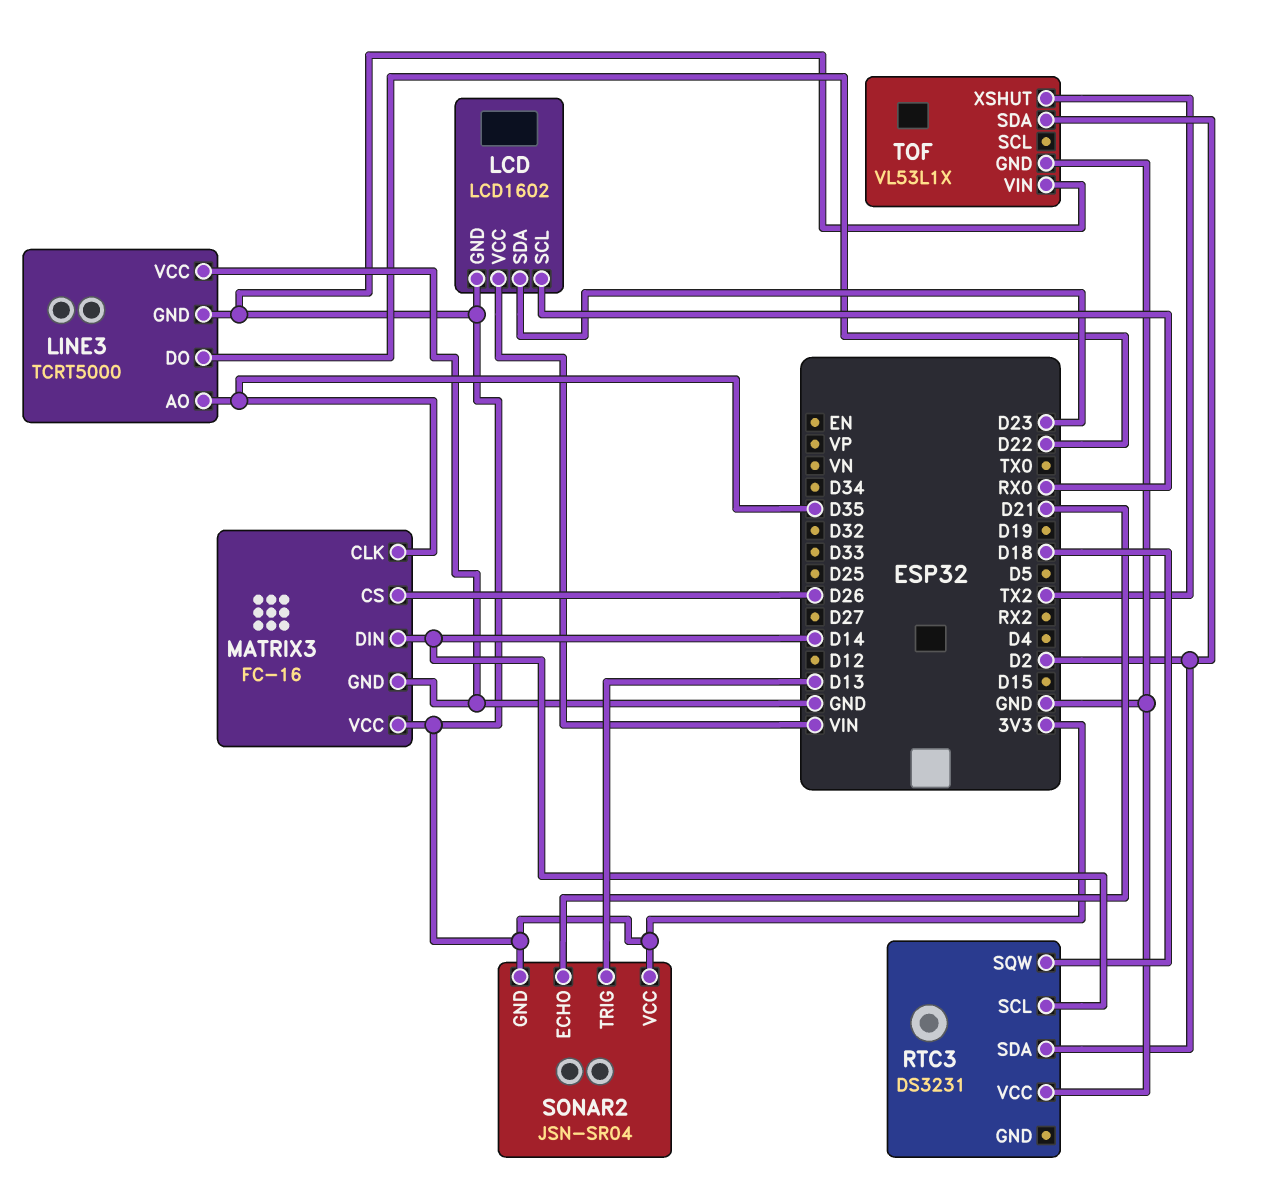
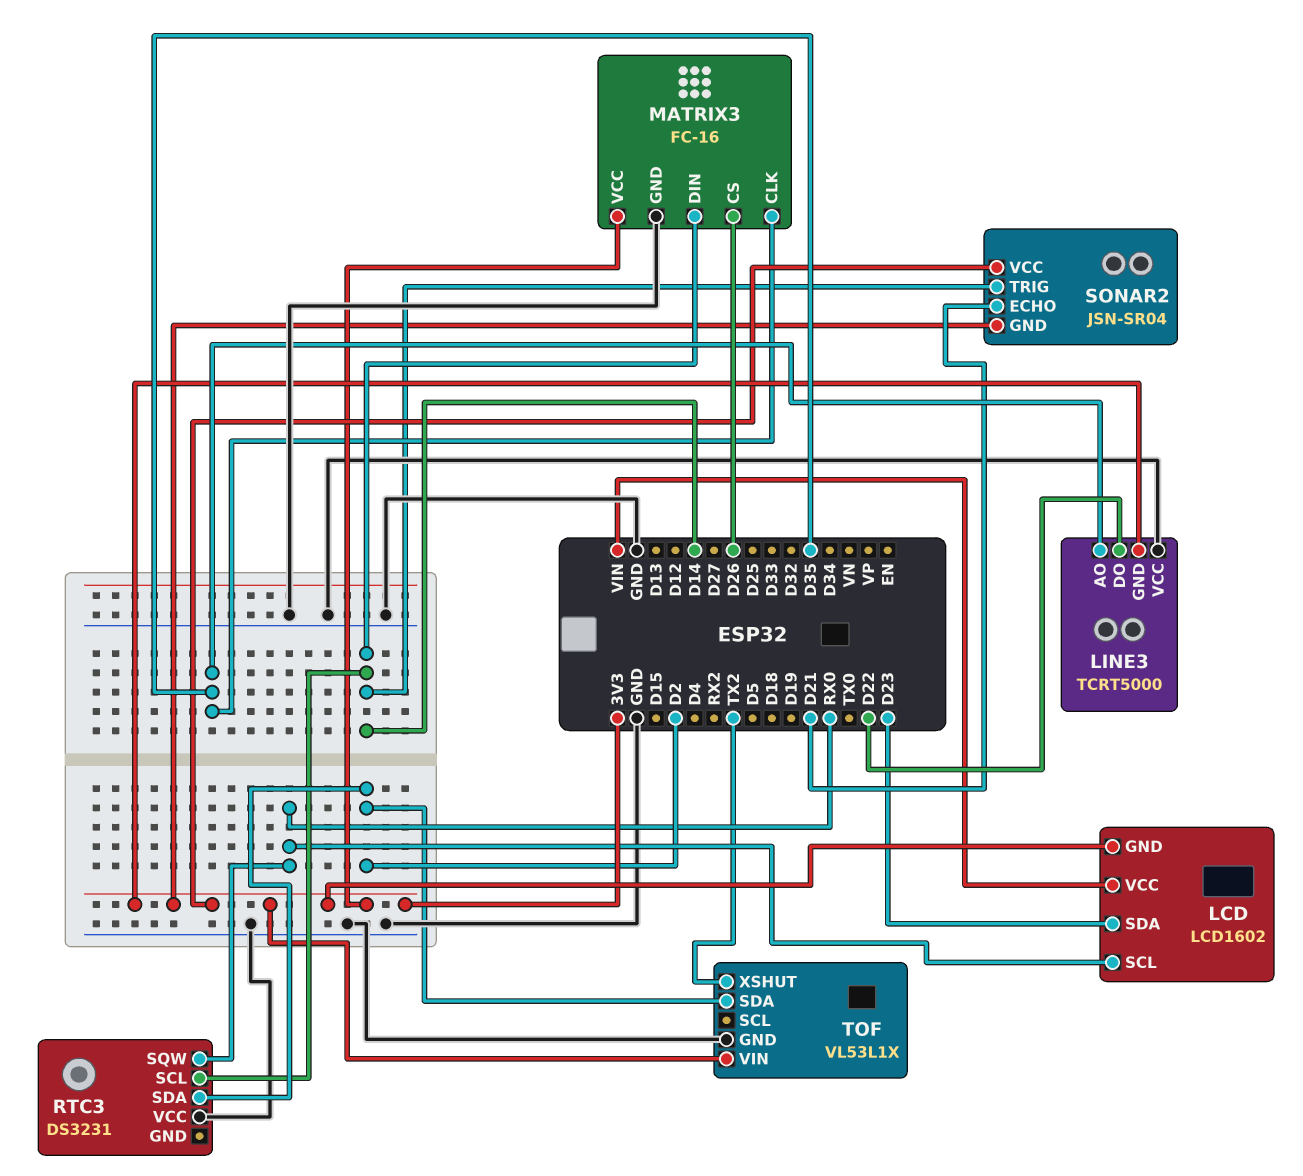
RTC3 pin SQW: D18 -> RX0
SONAR2 pin TRIG: D13 -> D14

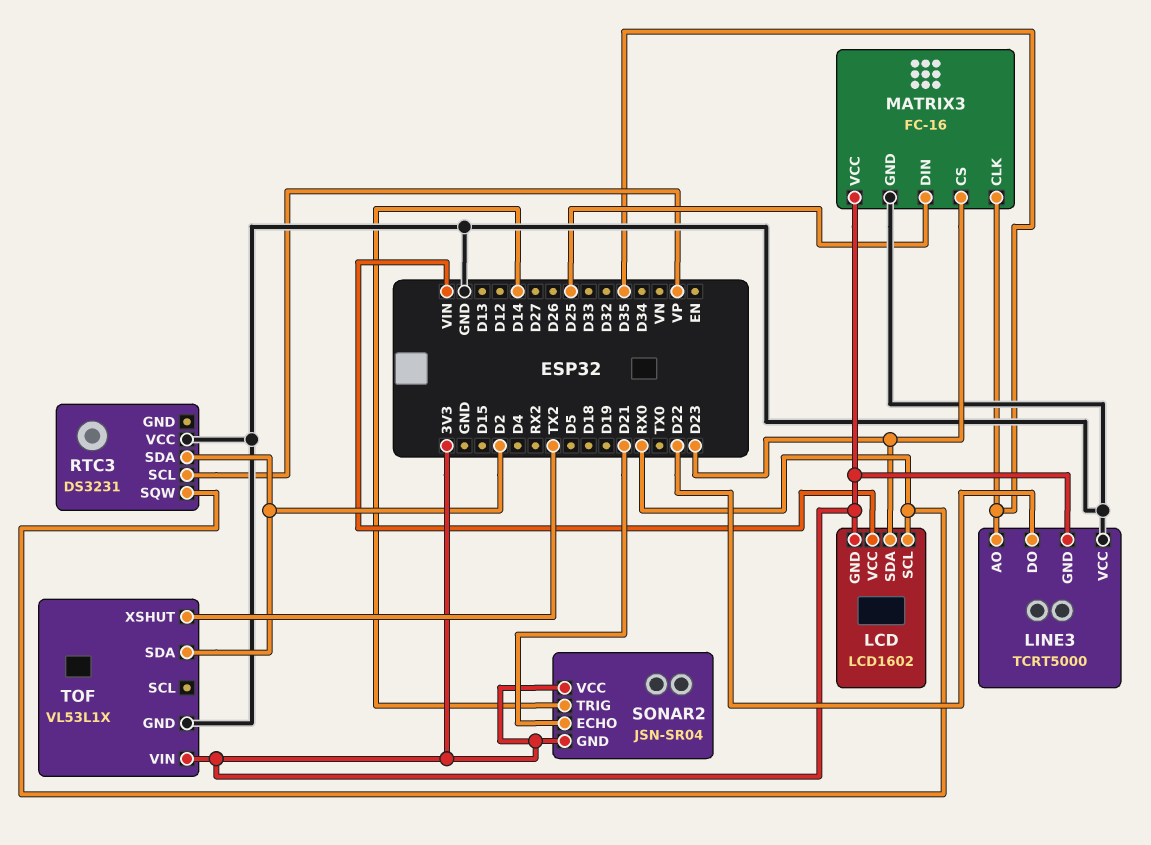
MATRIX3 pin CS: D26 -> D23
MATRIX3 pin DIN: D14 -> D25
RTC3 pin SCL: D14 -> VP

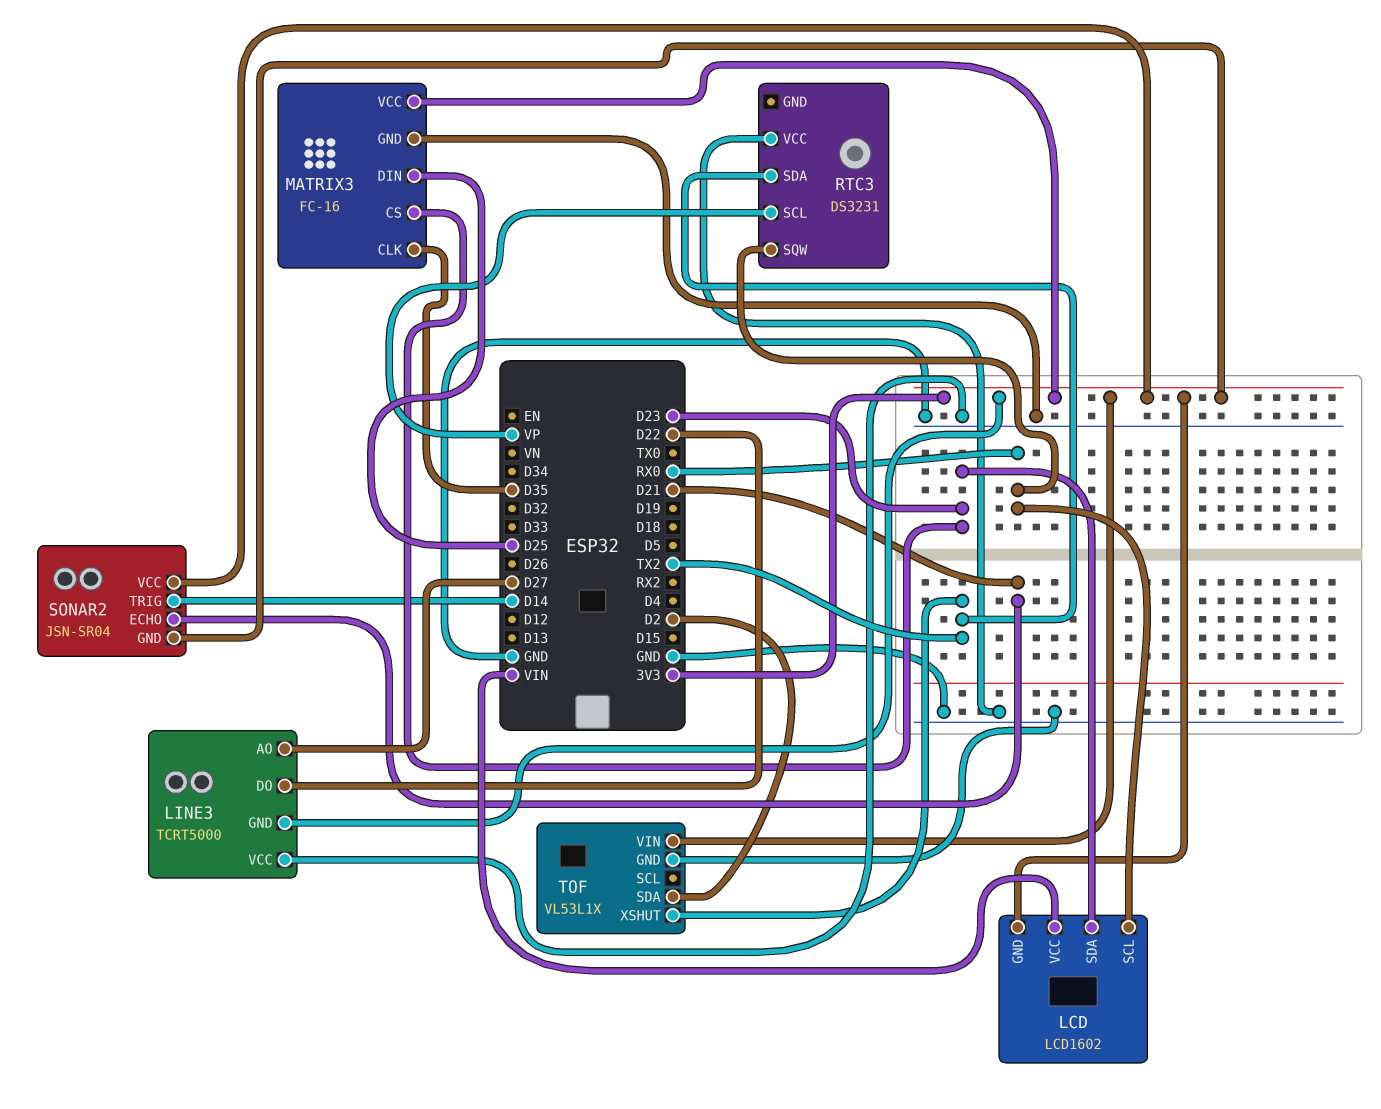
LINE3 pin AO: D35 -> D27
RTC3 pin SDA: D2 -> TX2

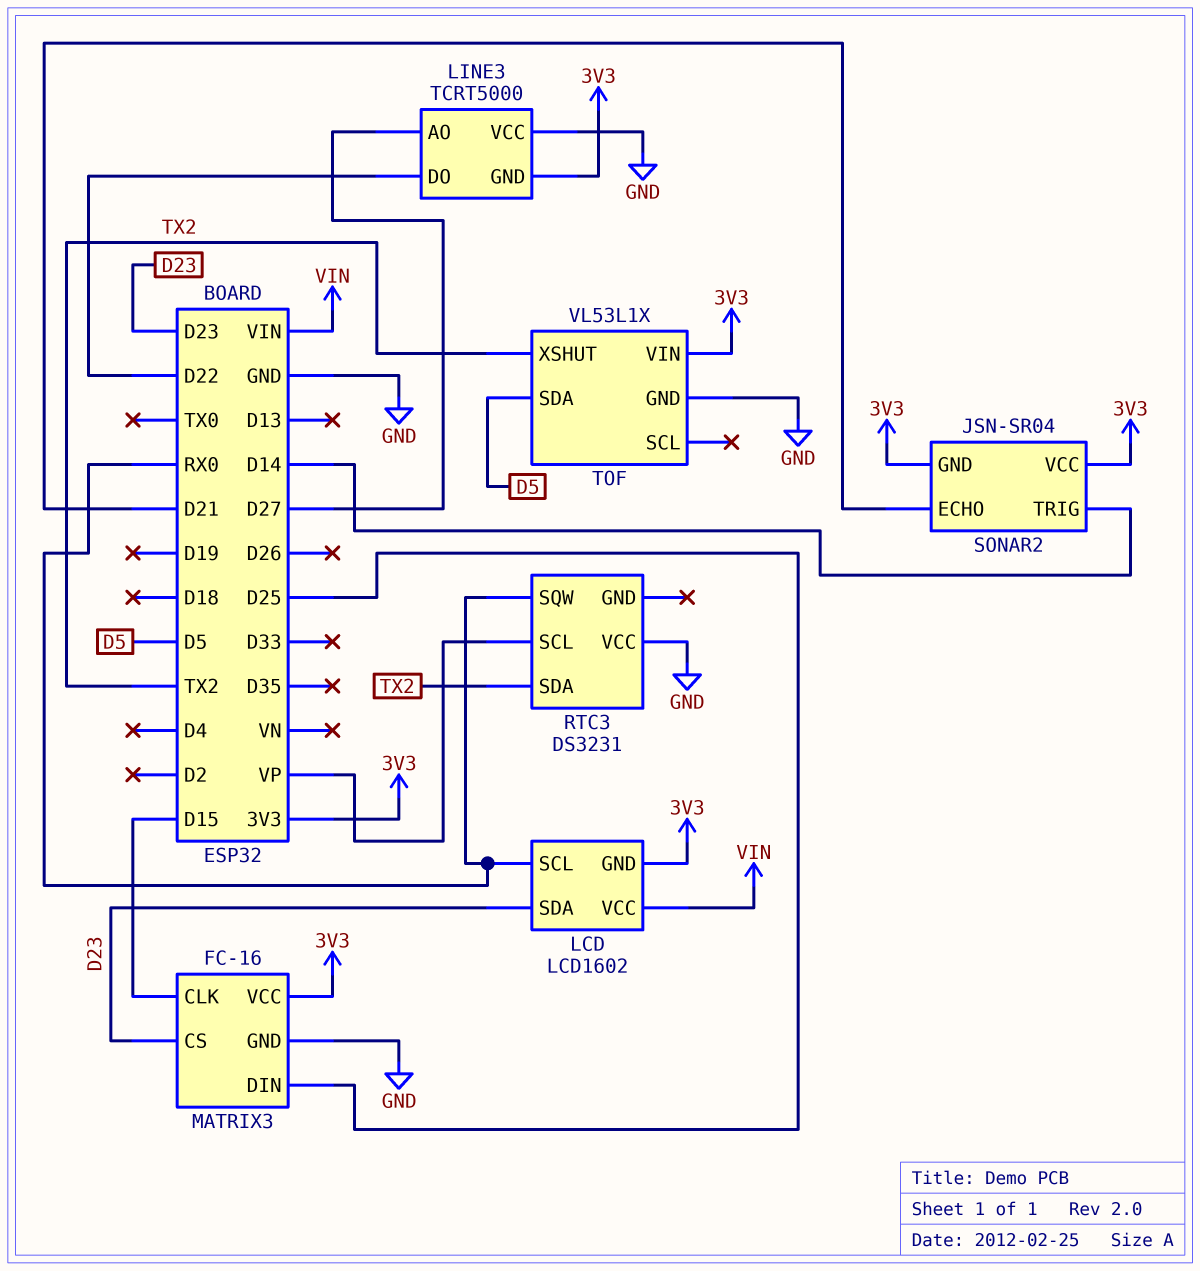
MATRIX3 pin CLK: D35 -> D15
TOF pin SDA: D2 -> D5

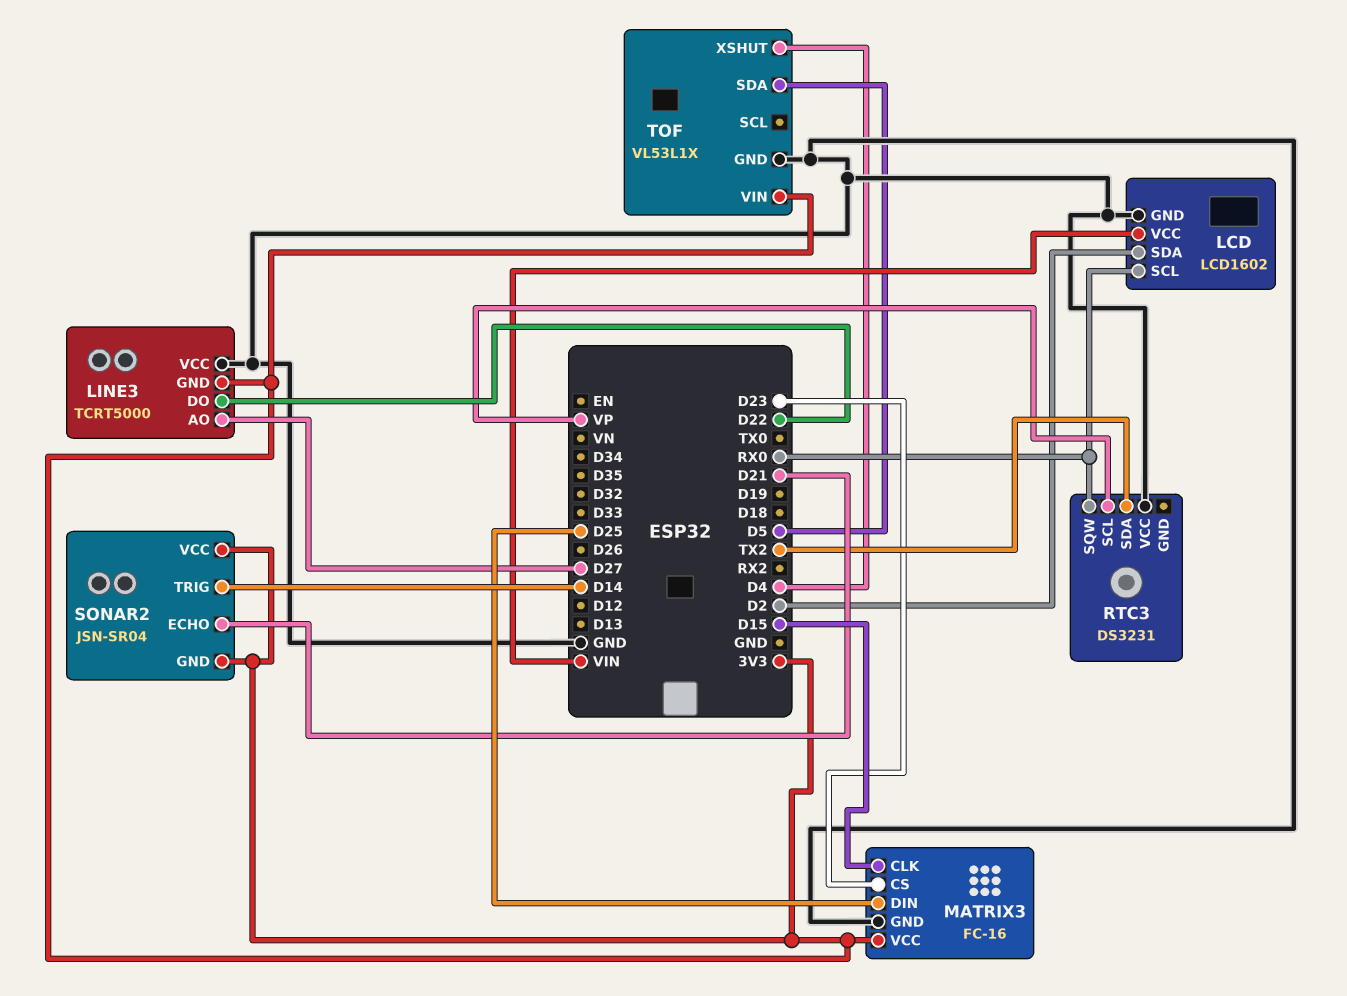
LCD pin GND: 3V3 -> GND
LCD pin SDA: D23 -> D2
TOF pin XSHUT: TX2 -> D4

